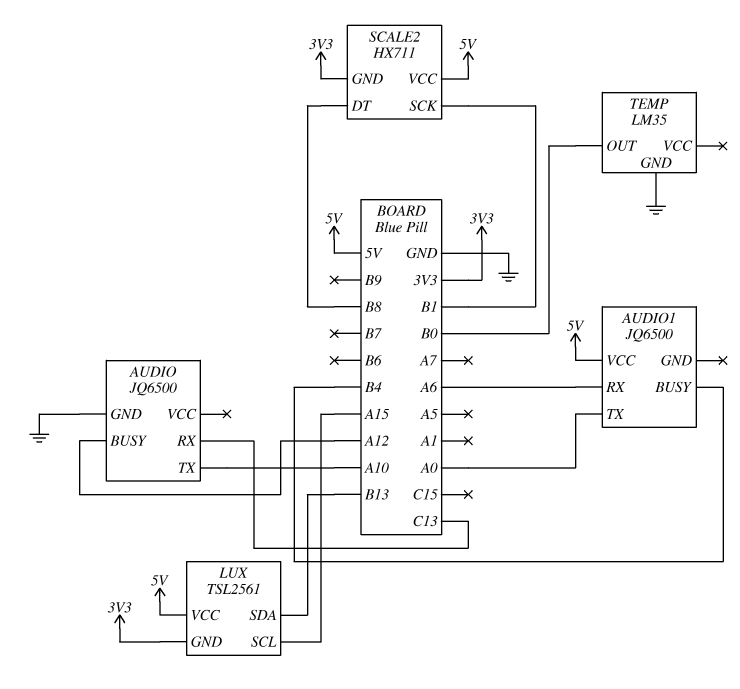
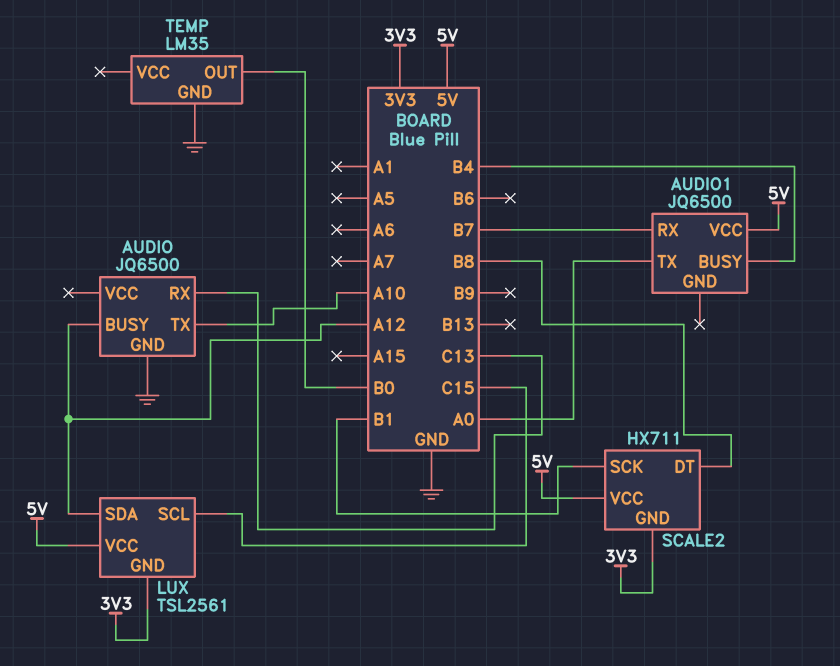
AUDIO1 pin RX: A6 -> B7
LUX pin SCL: A15 -> C15
LUX pin SDA: B13 -> A12

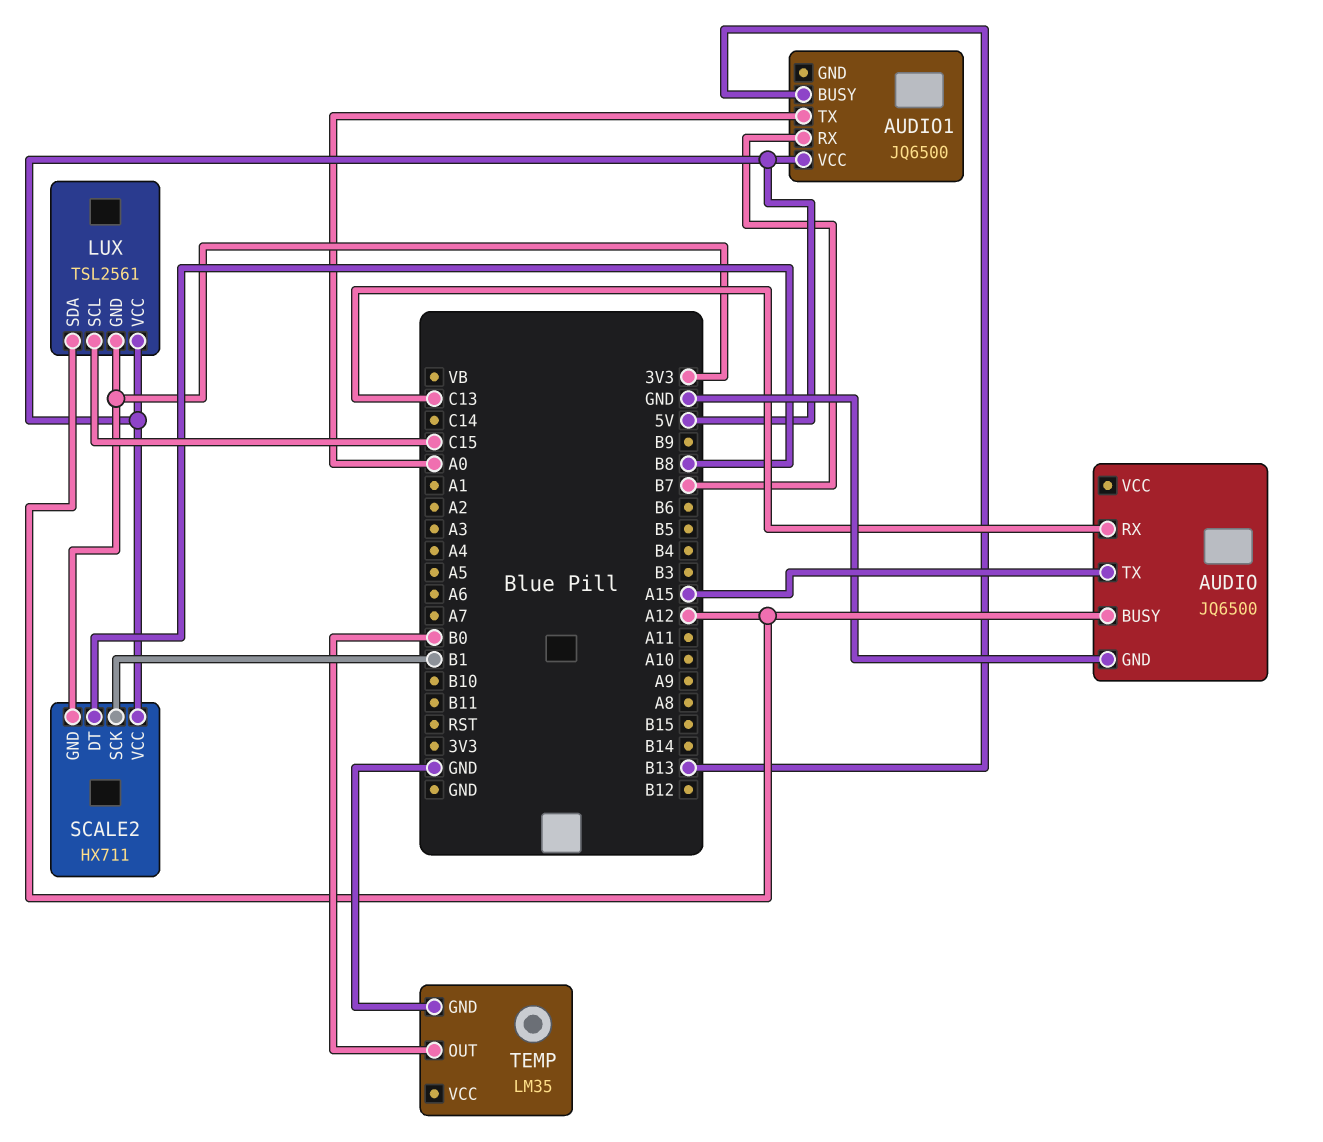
AUDIO pin TX: A10 -> A15
AUDIO1 pin BUSY: B4 -> B13

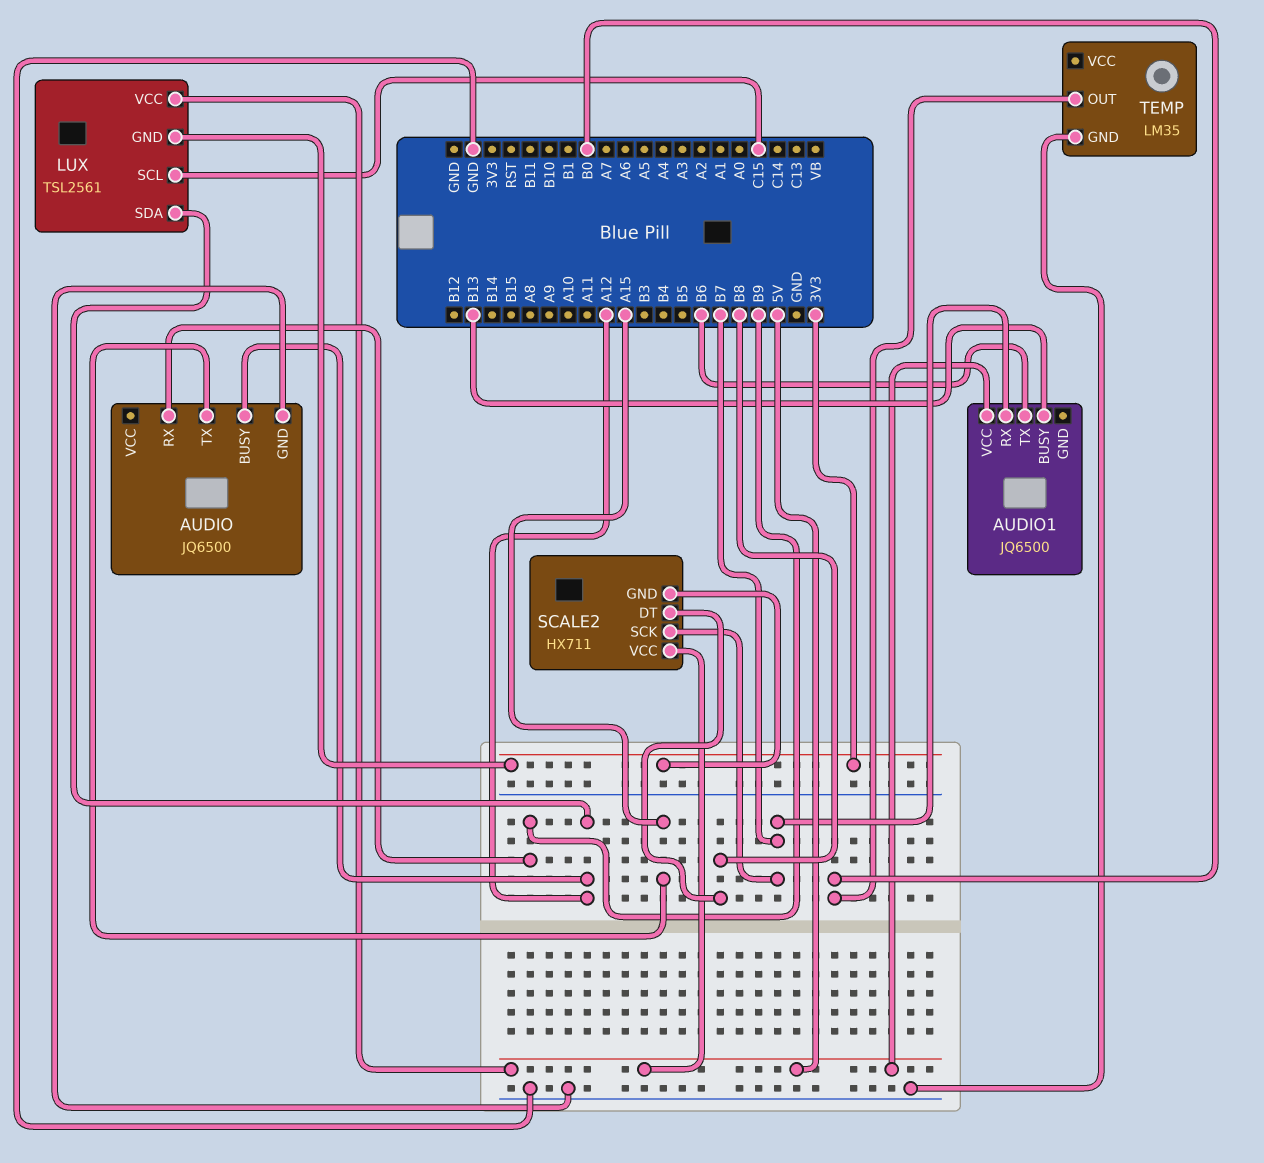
AUDIO pin RX: C13 -> B9
AUDIO1 pin TX: A0 -> B6
SCALE2 pin SCK: B1 -> B7

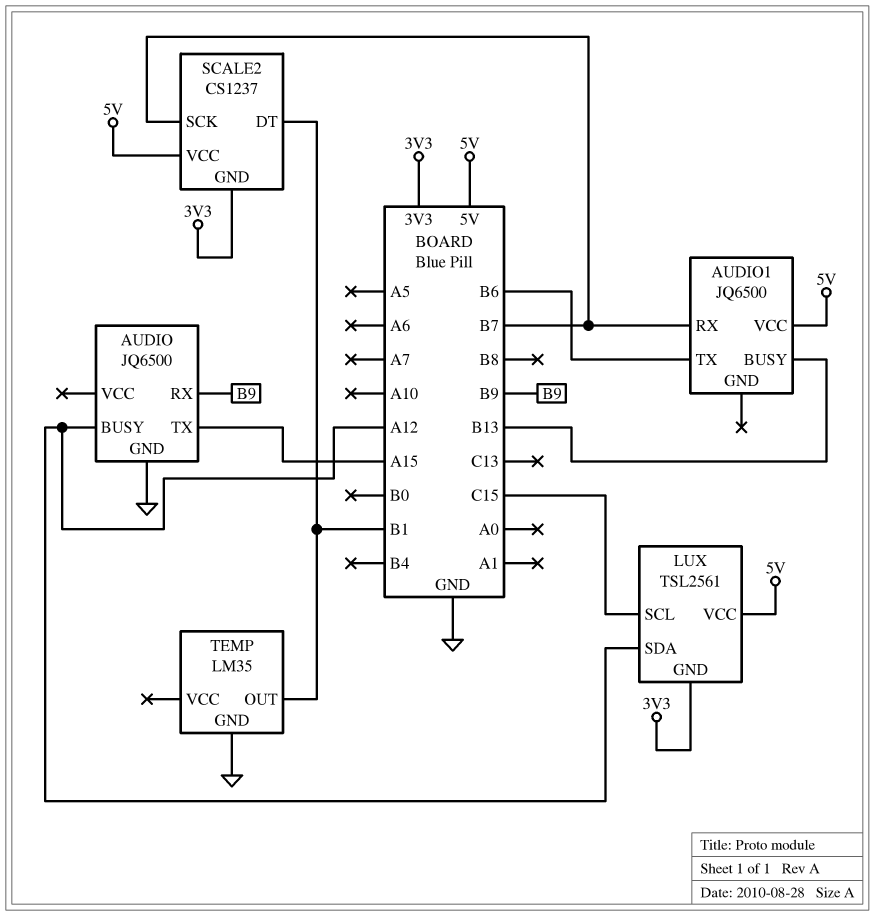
SCALE2: HX711 -> CS1237
SCALE2 pin DT: B8 -> B1
TEMP pin OUT: B0 -> B1

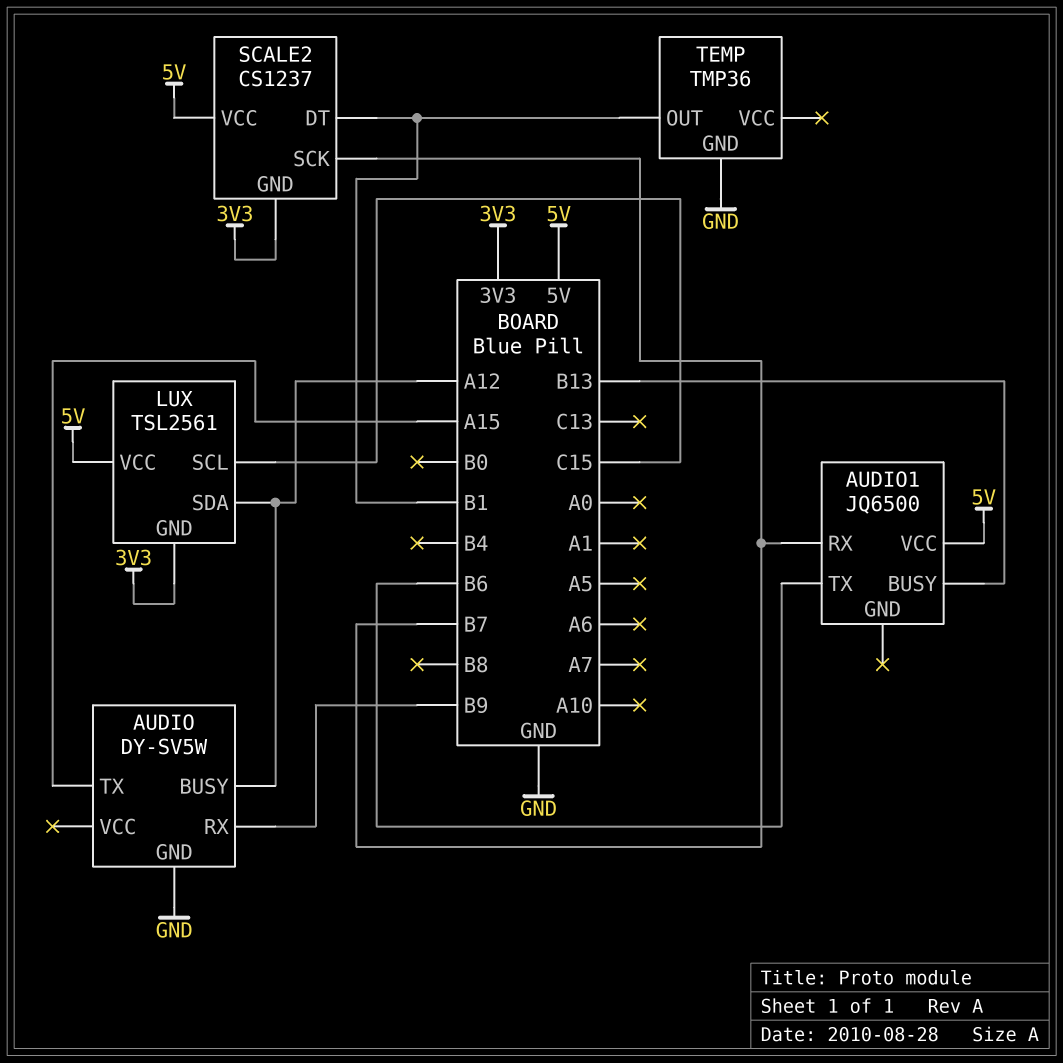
AUDIO: JQ6500 -> DY-SV5W
TEMP: LM35 -> TMP36

